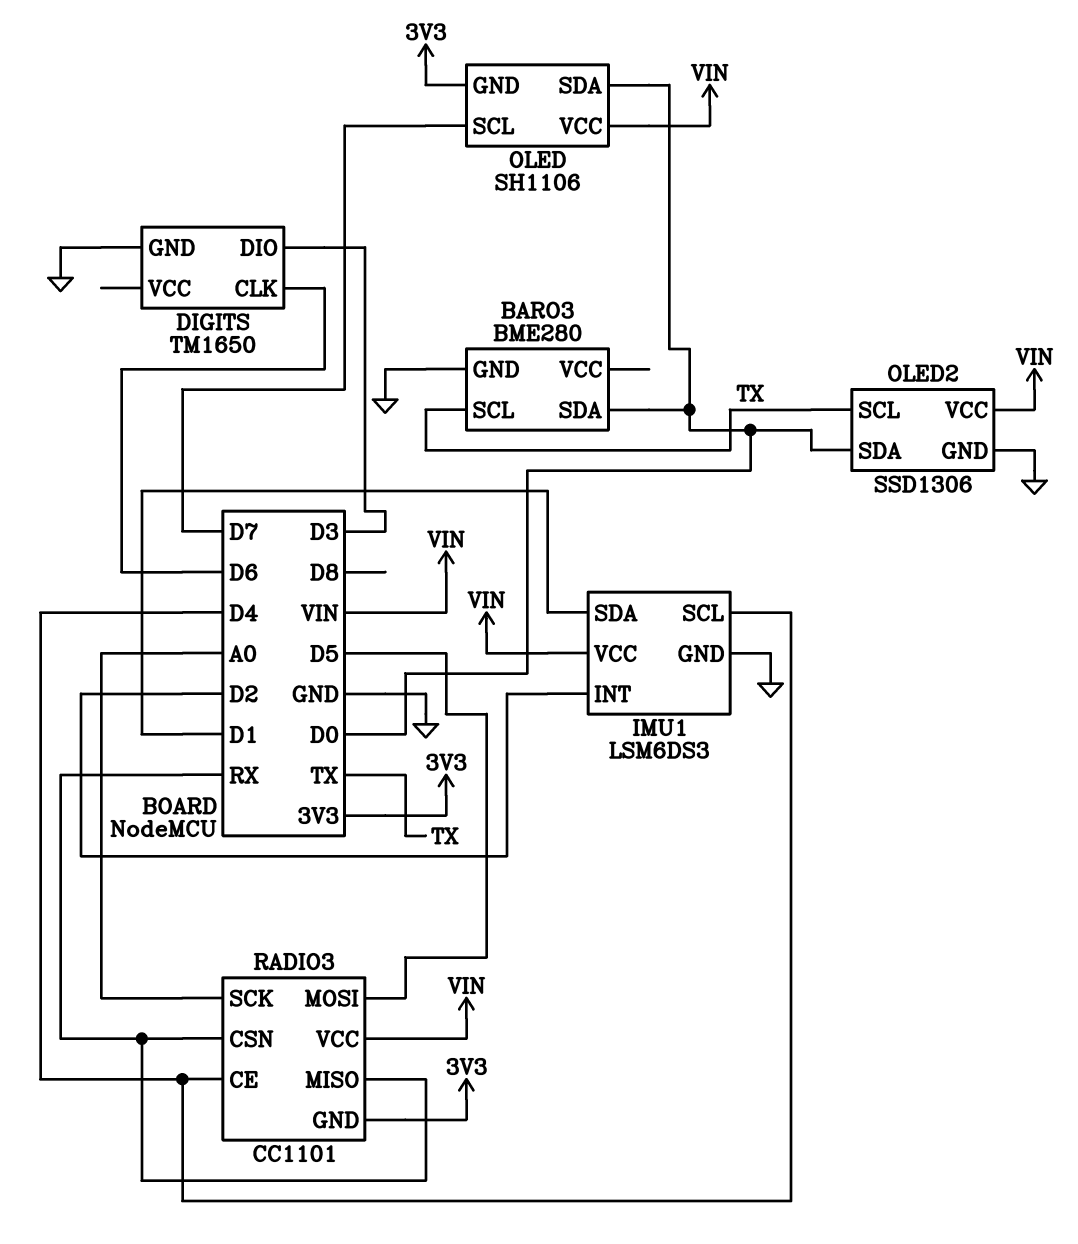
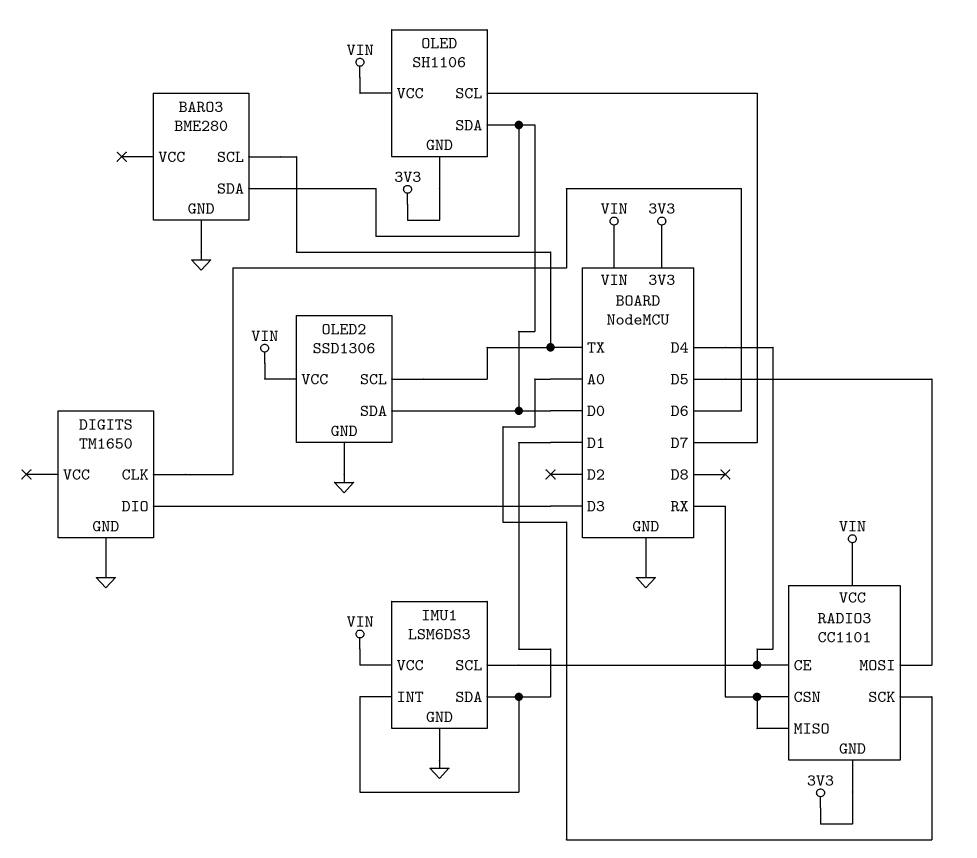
IMU1 pin INT: D2 -> D1

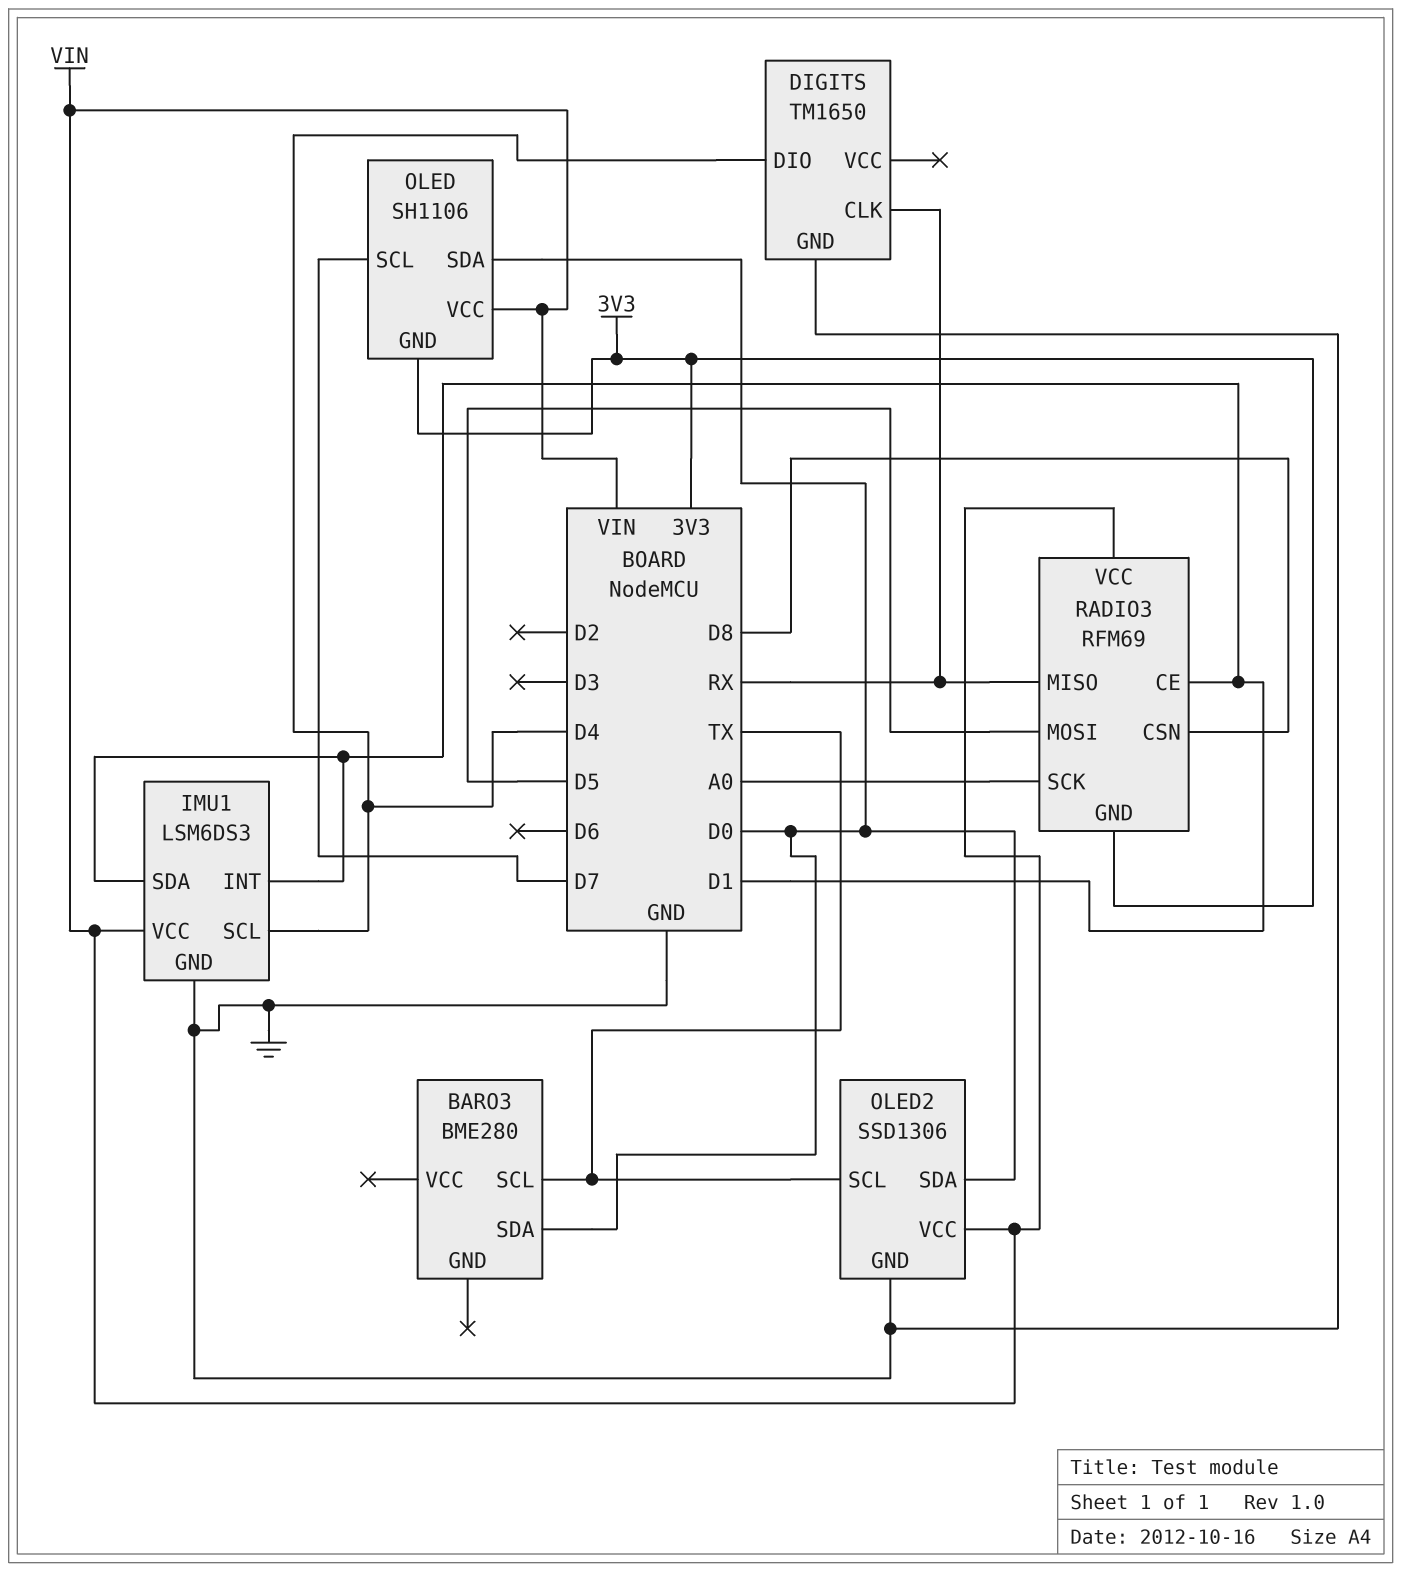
BARO3 pin GND: GND -> none
DIGITS pin CLK: D6 -> RX
DIGITS pin DIO: D3 -> D4
RADIO3: CC1101 -> RFM69
RADIO3 pin CE: D4 -> D1
RADIO3 pin CSN: RX -> D8

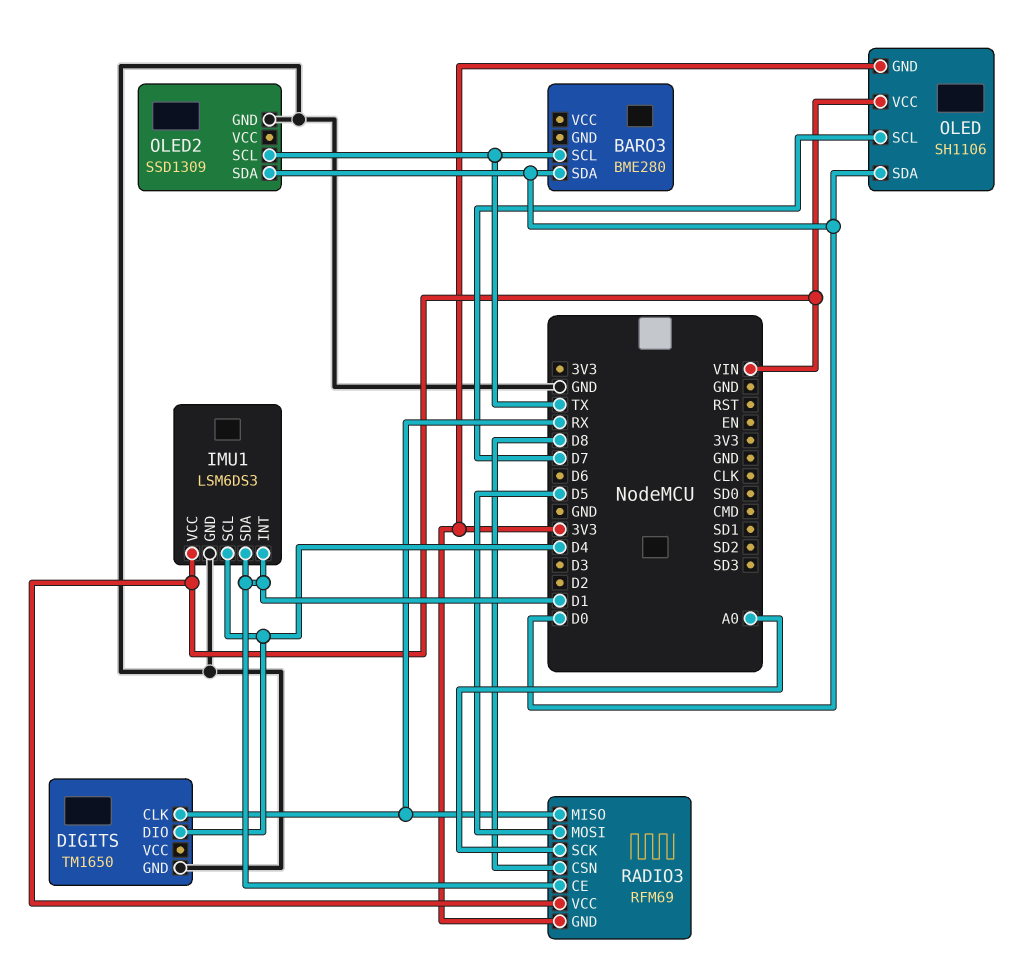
OLED2: SSD1306 -> SSD1309
OLED2 pin VCC: VIN -> none

